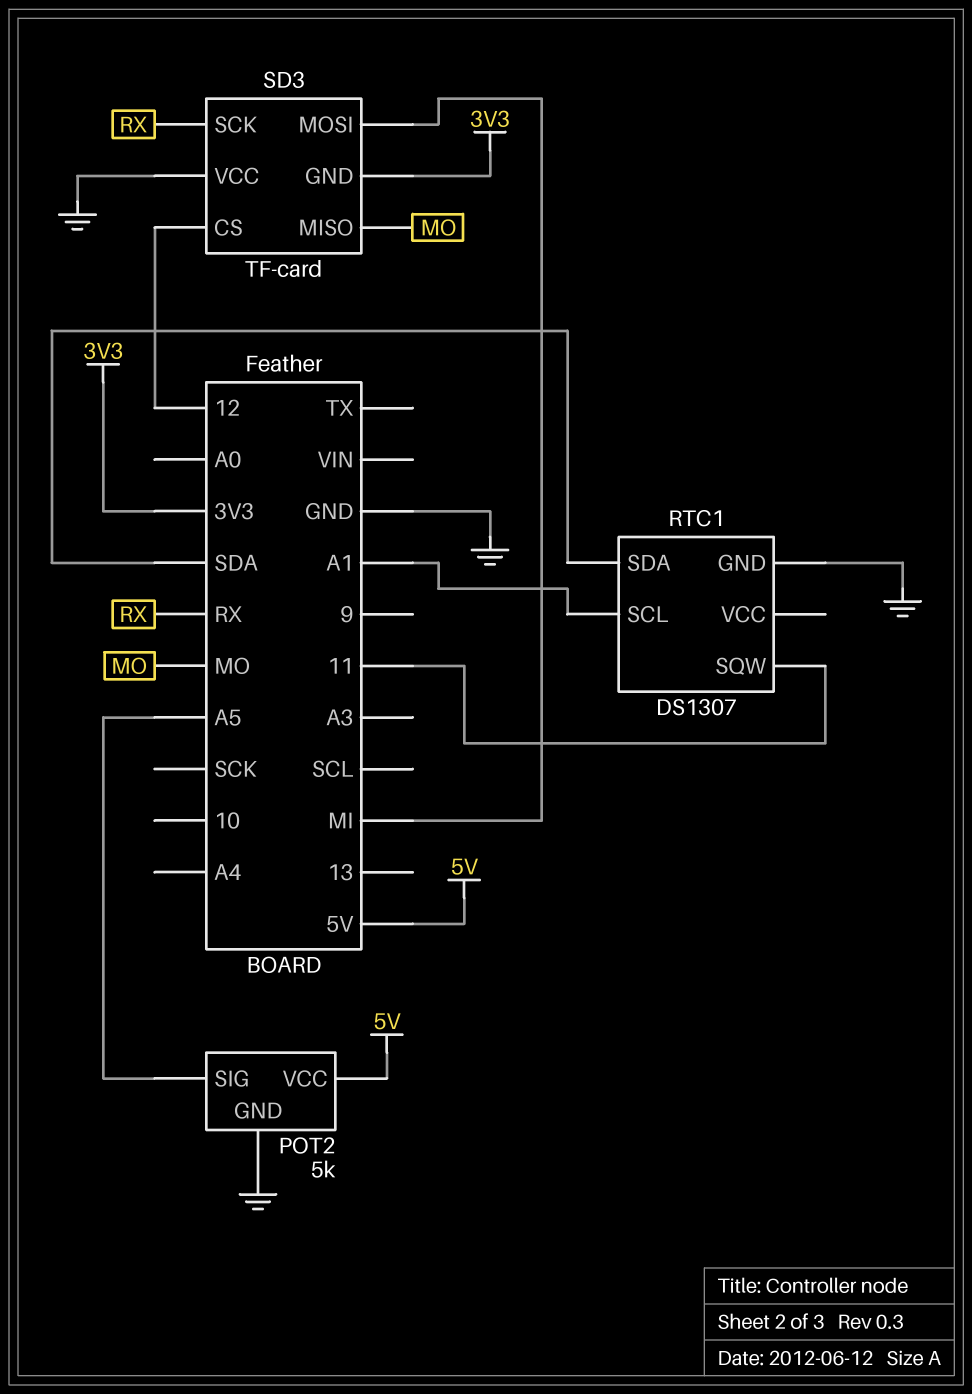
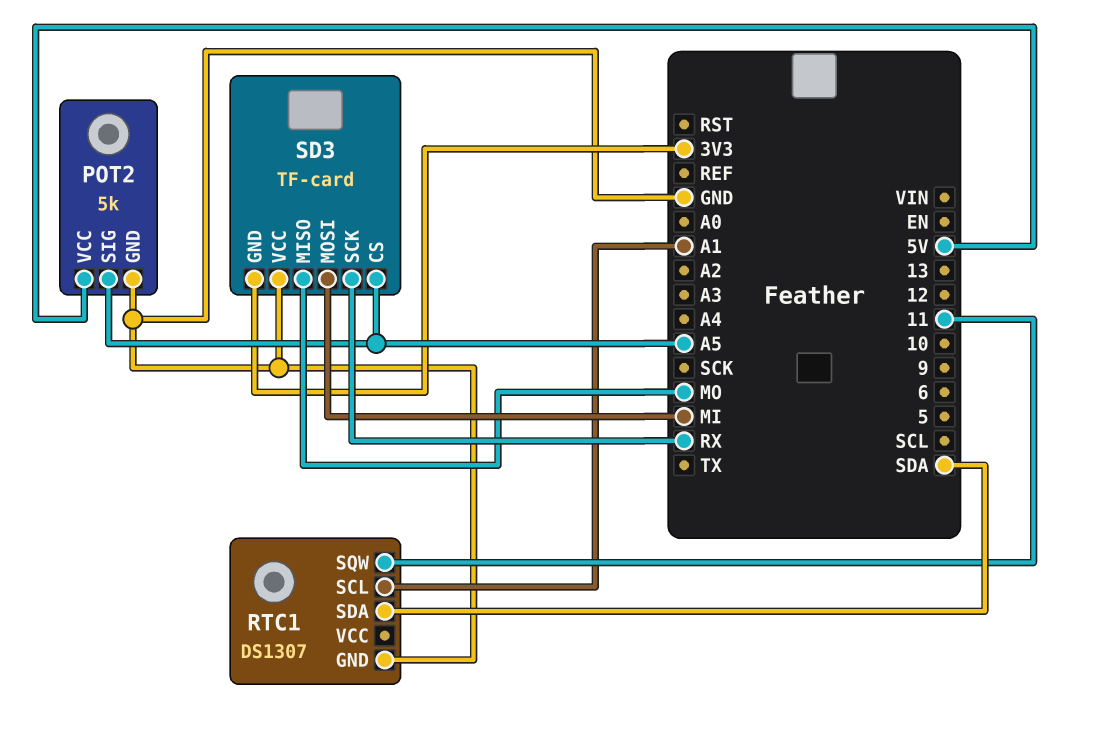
SD3 pin CS: 12 -> A5

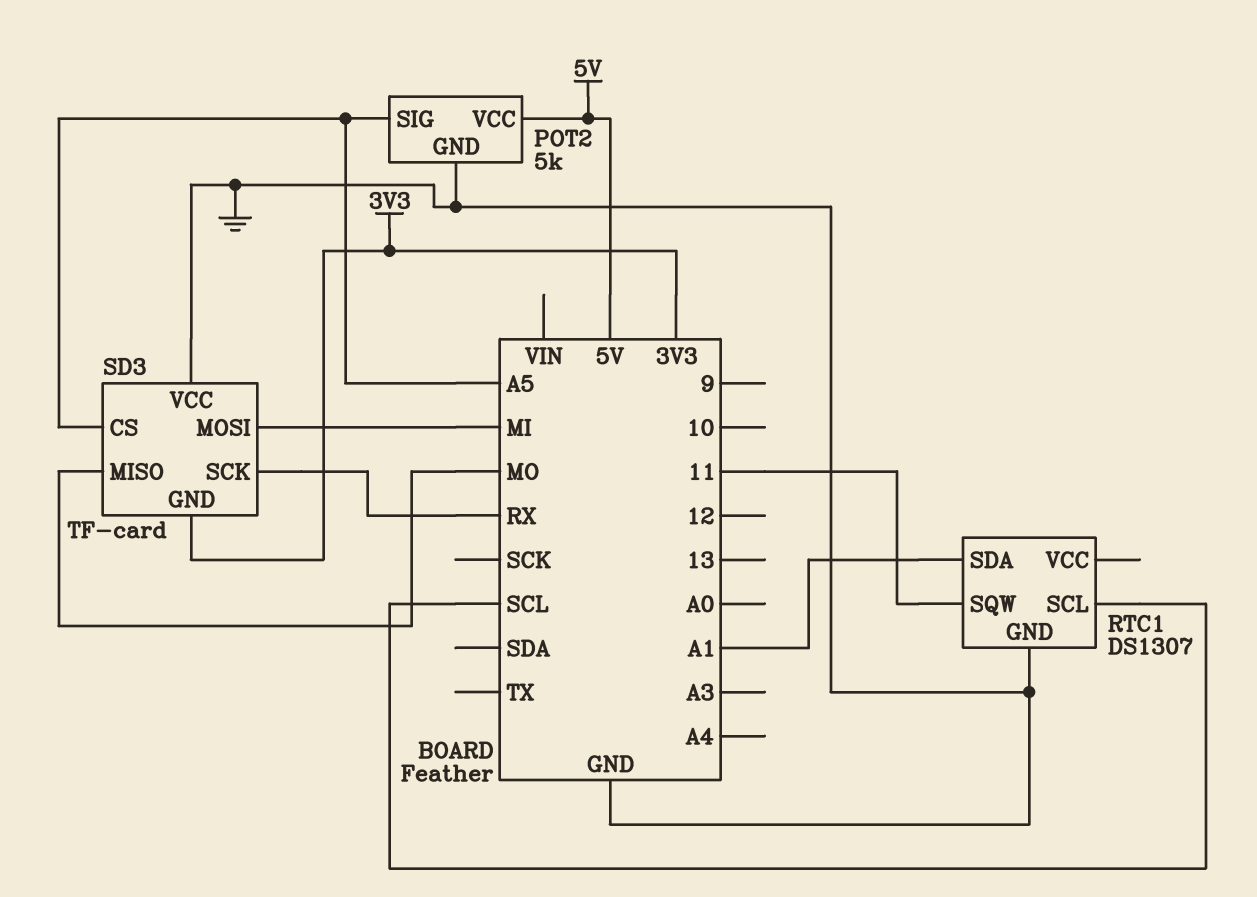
RTC1 pin SCL: A1 -> SCL
RTC1 pin SDA: SDA -> A1

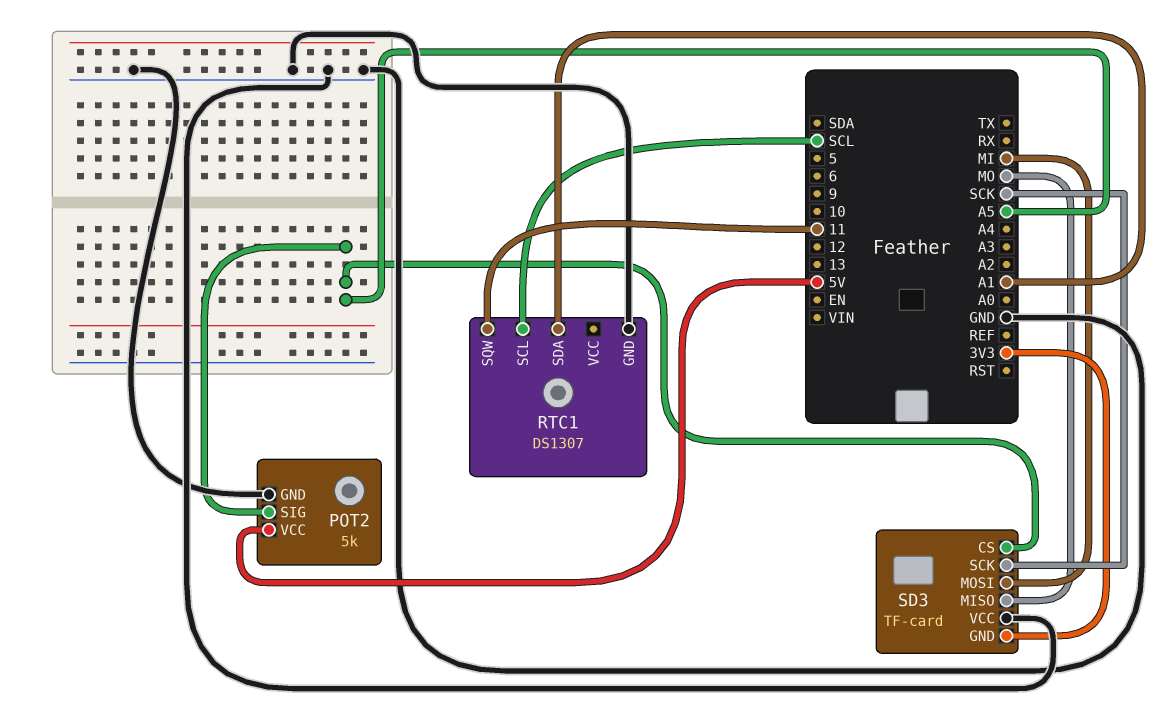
SD3 pin SCK: RX -> SCK

